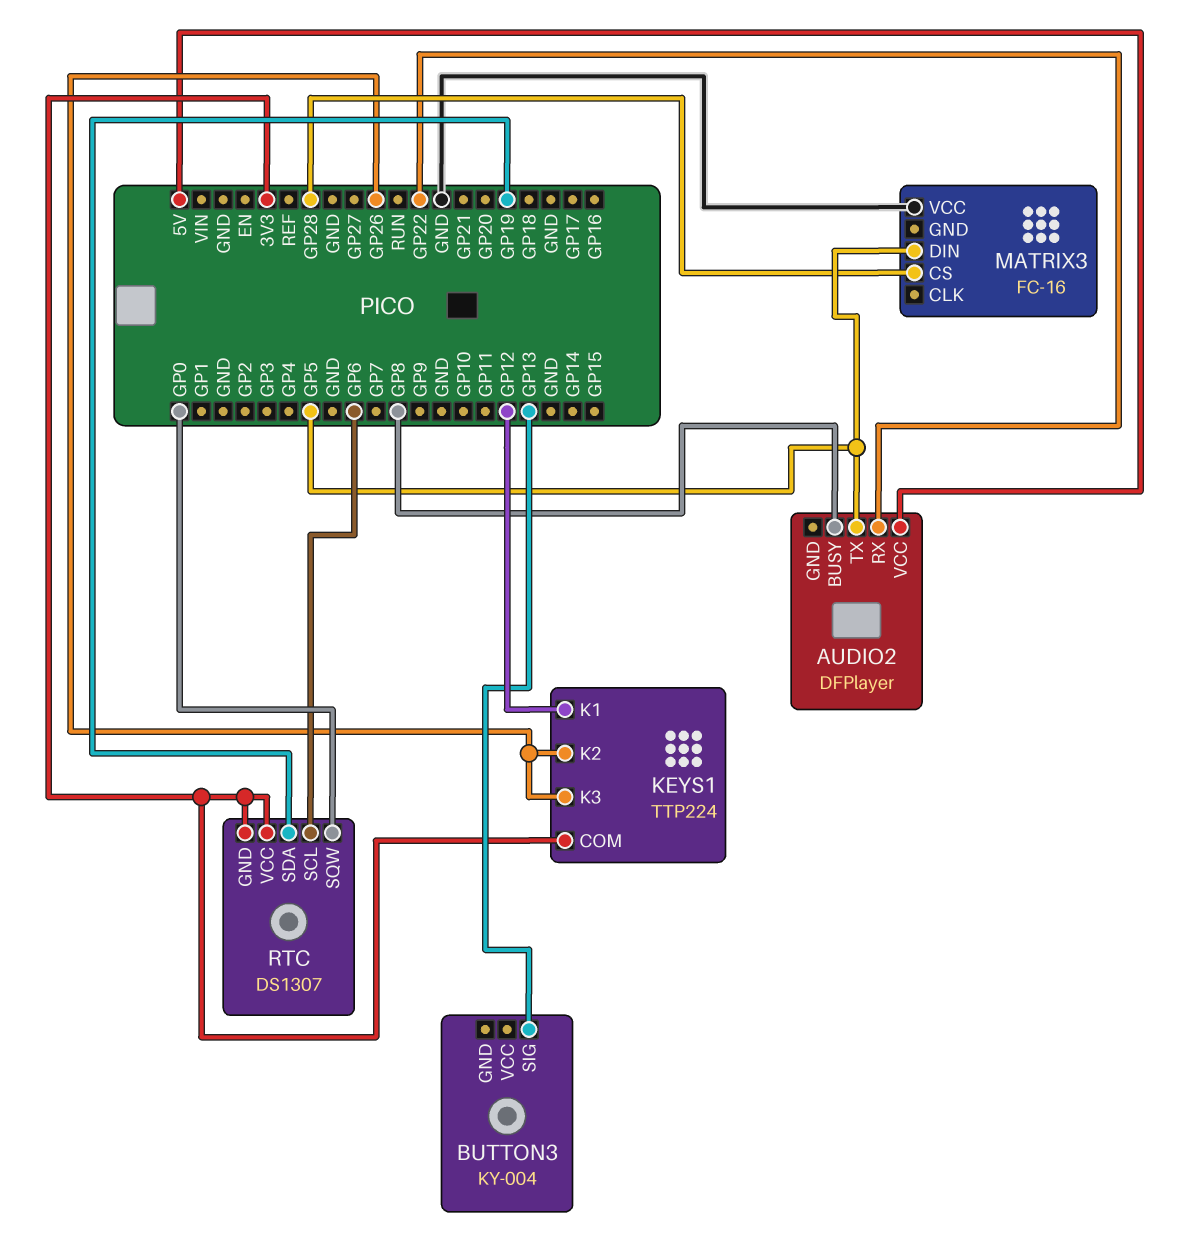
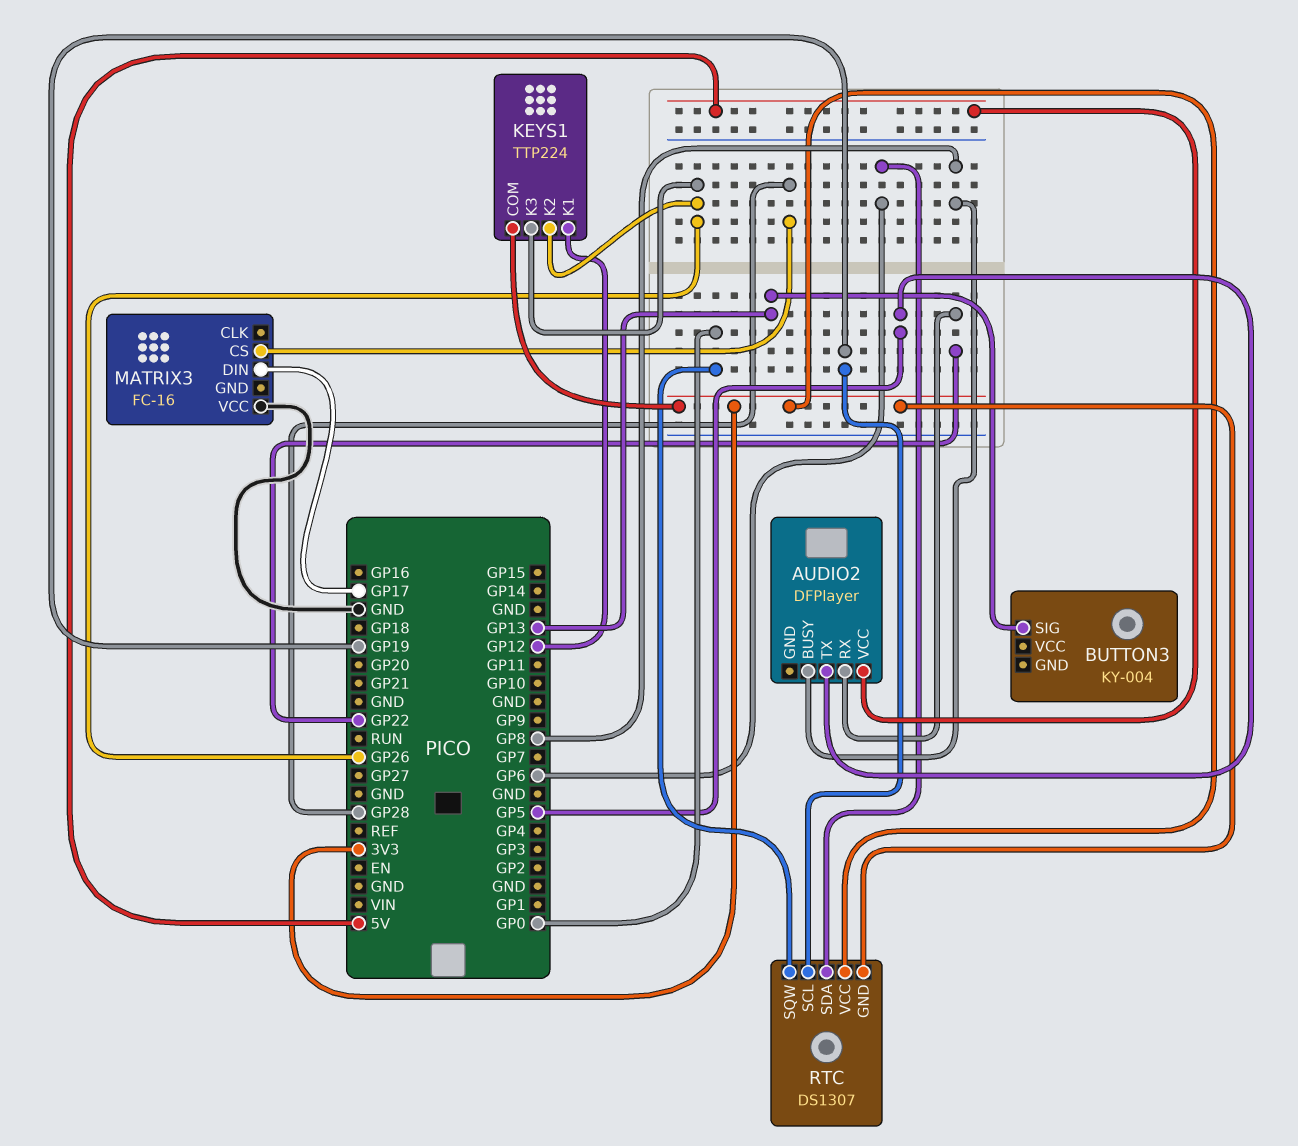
MATRIX3 pin DIN: GP5 -> GP17
RTC pin SCL: GP6 -> GP19
RTC pin SDA: GP19 -> GP6

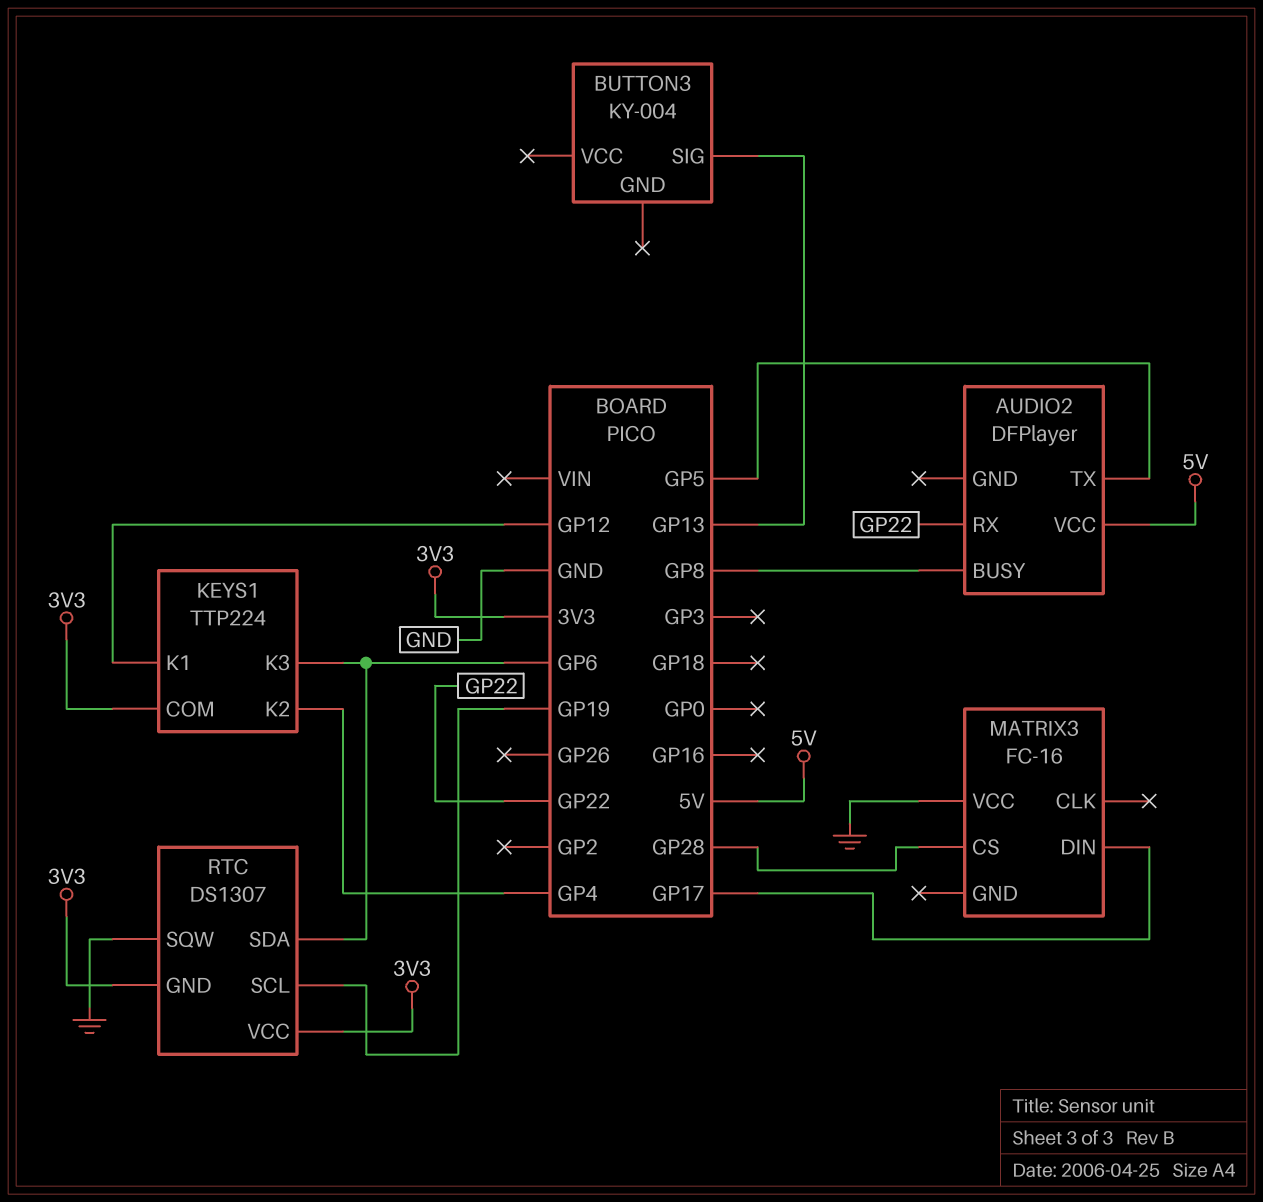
KEYS1 pin K2: GP26 -> GP4
KEYS1 pin K3: GP26 -> GP6
RTC pin SQW: GP0 -> GND

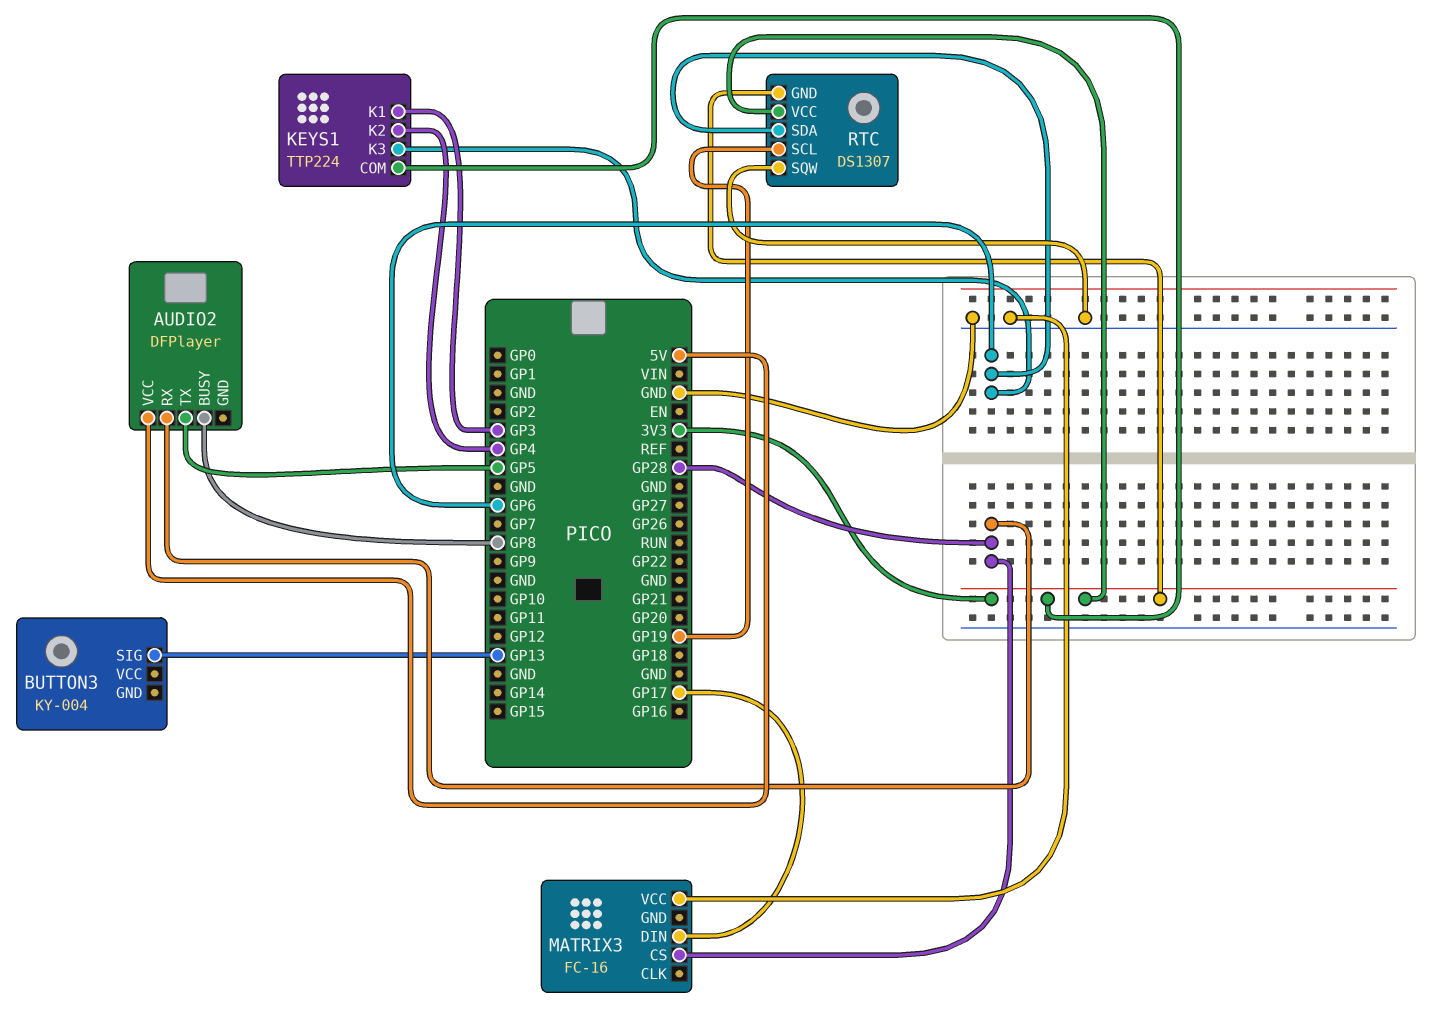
AUDIO2 pin RX: GP22 -> GP28
KEYS1 pin K1: GP12 -> GP3

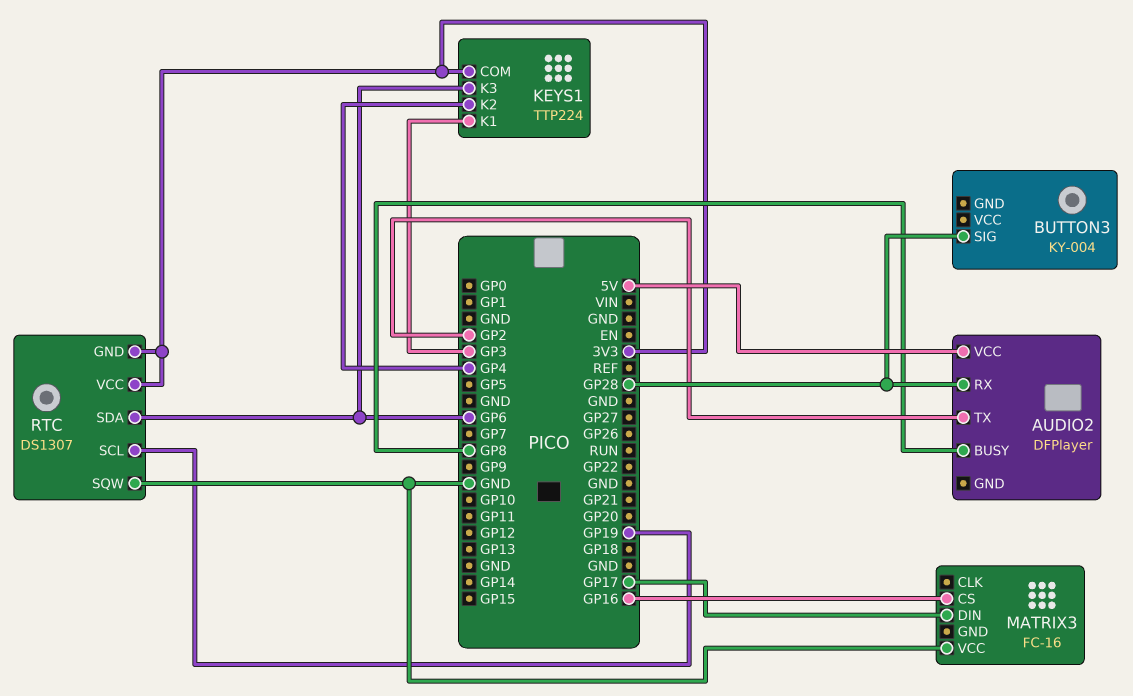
AUDIO2 pin TX: GP5 -> GP2
BUTTON3 pin SIG: GP13 -> GP28
MATRIX3 pin CS: GP28 -> GP16

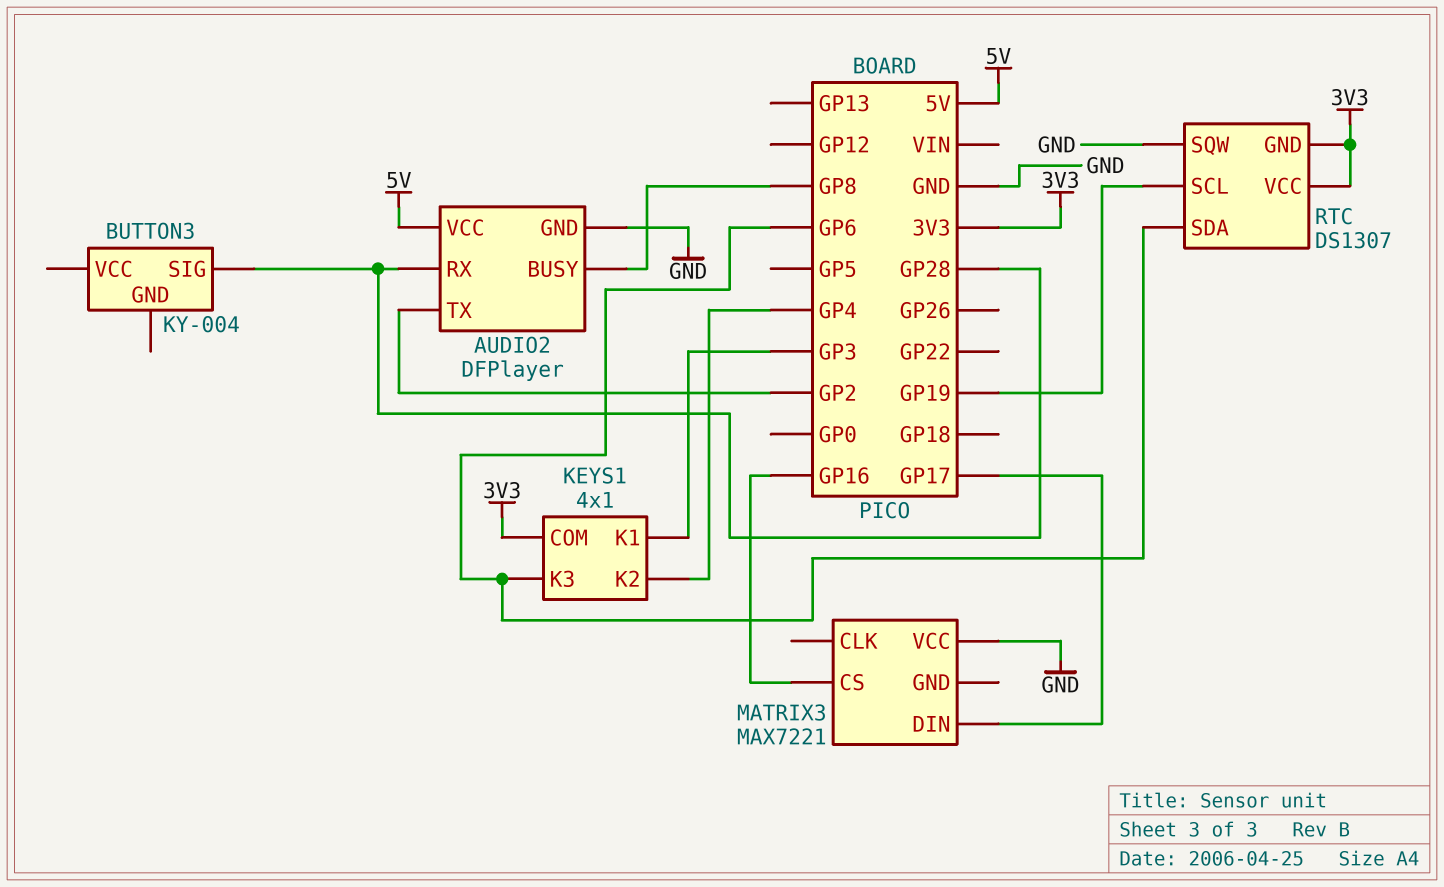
AUDIO2 pin GND: none -> GND
KEYS1: TTP224 -> 4x1
MATRIX3: FC-16 -> MAX7221

